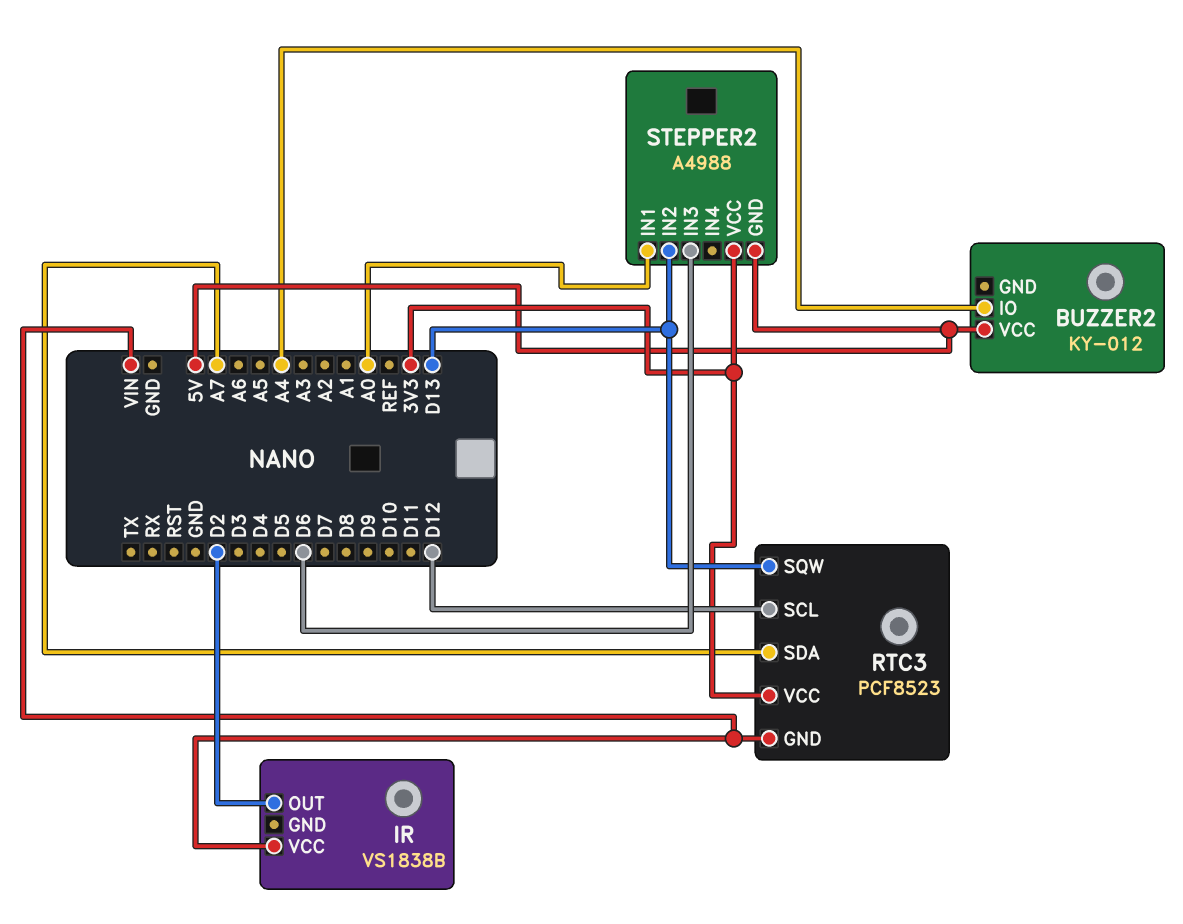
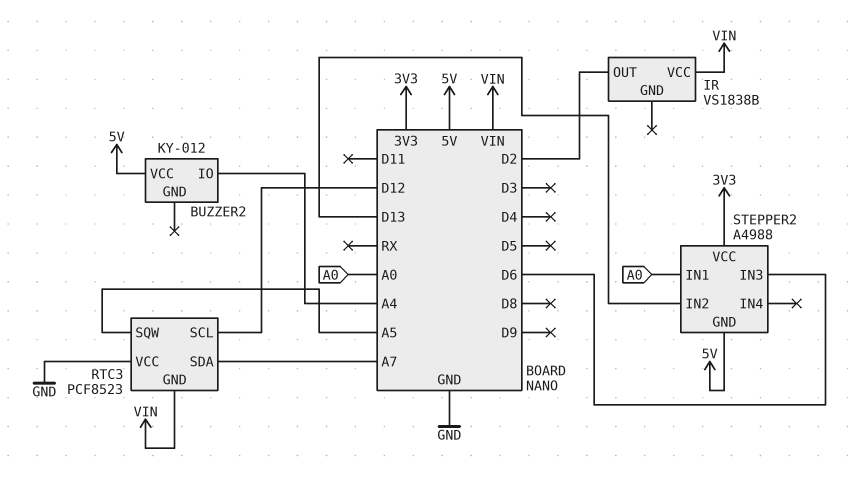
RTC3 pin SQW: D13 -> A5
RTC3 pin VCC: 3V3 -> GND

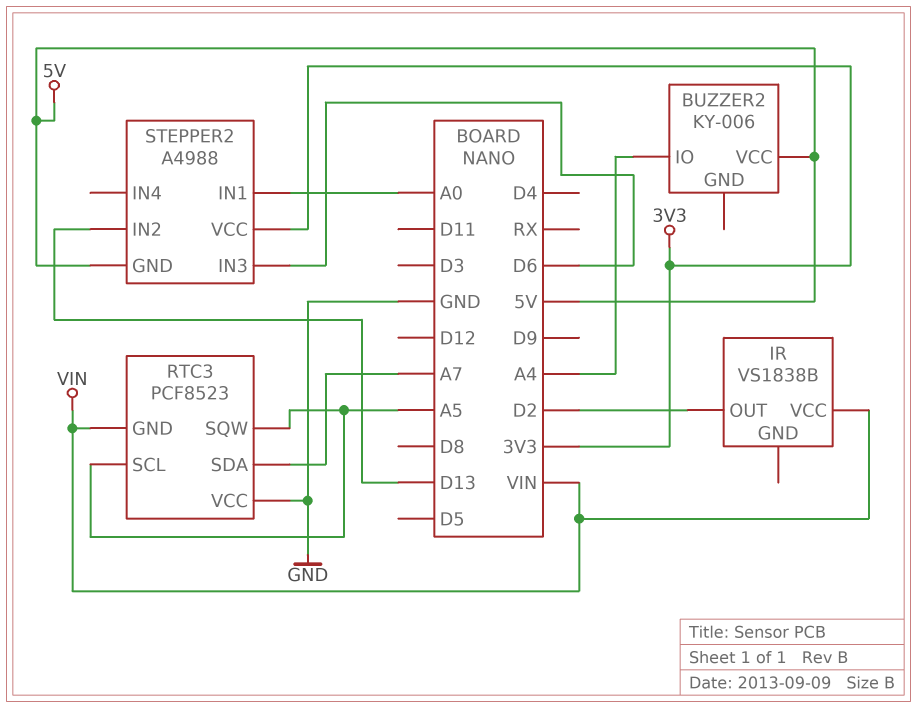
BUZZER2: KY-012 -> KY-006
RTC3 pin SCL: D12 -> A5

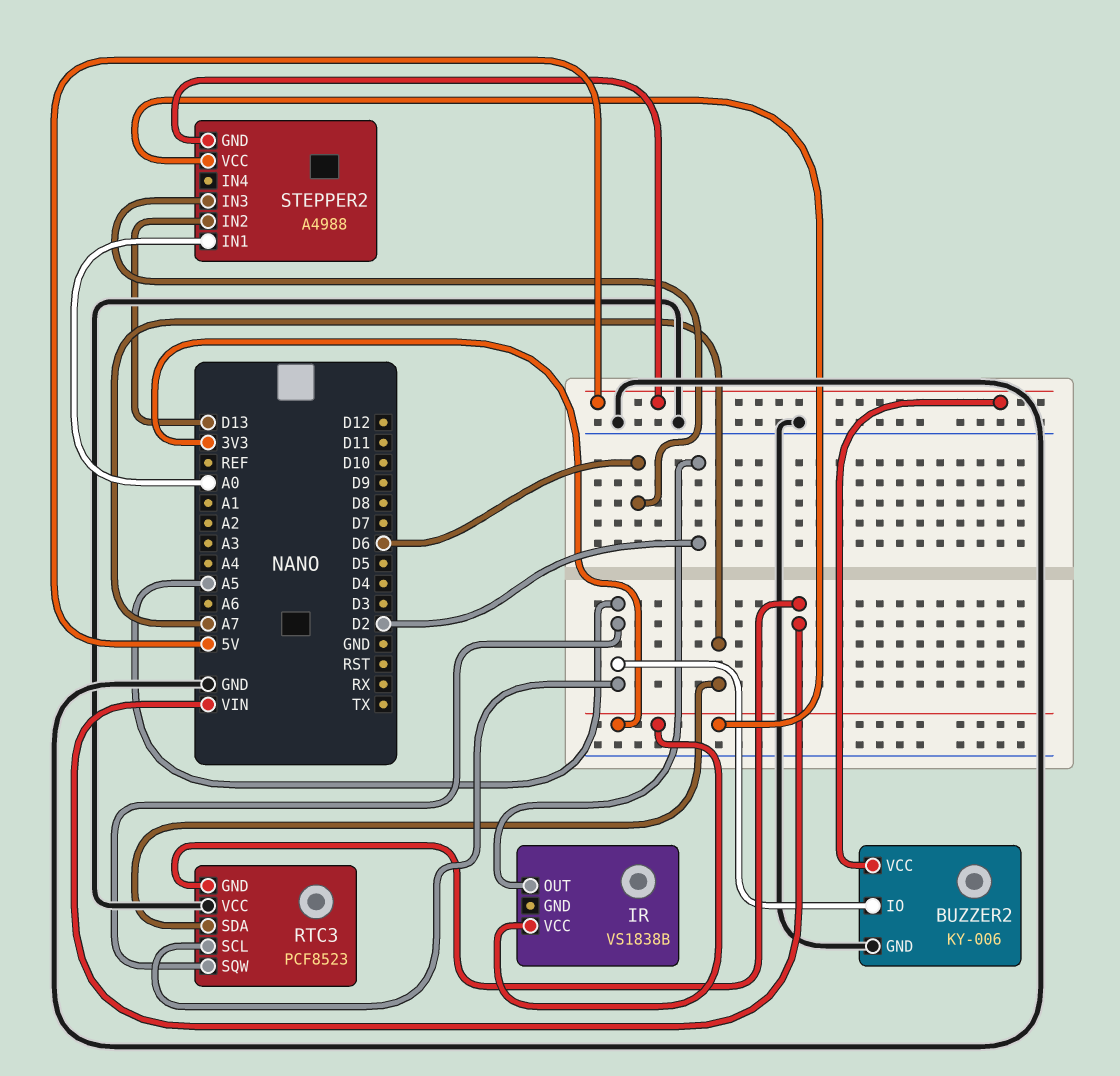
BUZZER2 pin GND: none -> GND
BUZZER2 pin IO: A4 -> A5
IR pin VCC: VIN -> 3V3

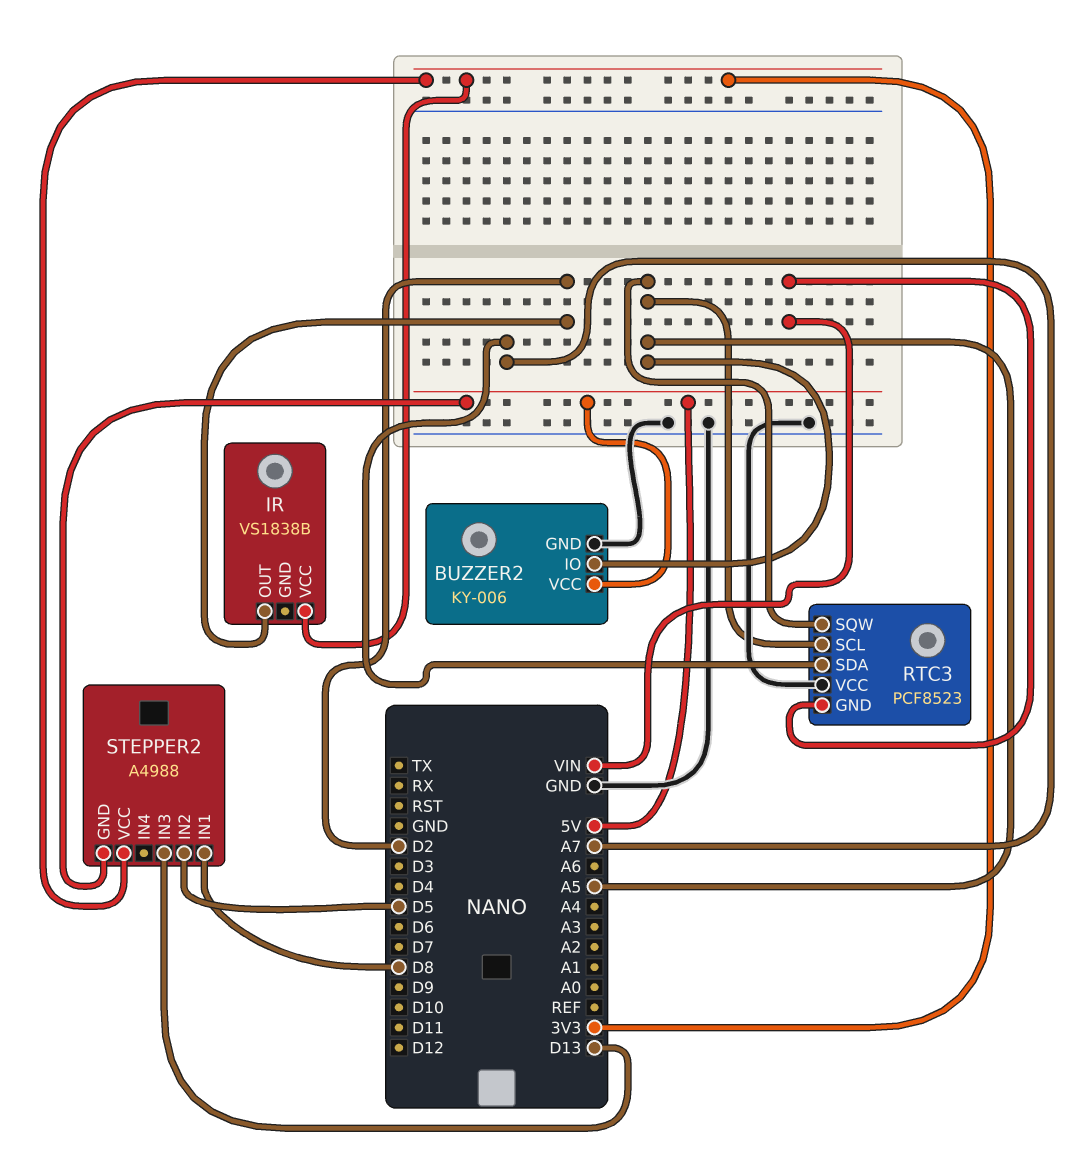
STEPPER2 pin IN1: A0 -> D8
STEPPER2 pin IN2: D13 -> D5
STEPPER2 pin IN3: D6 -> D13

